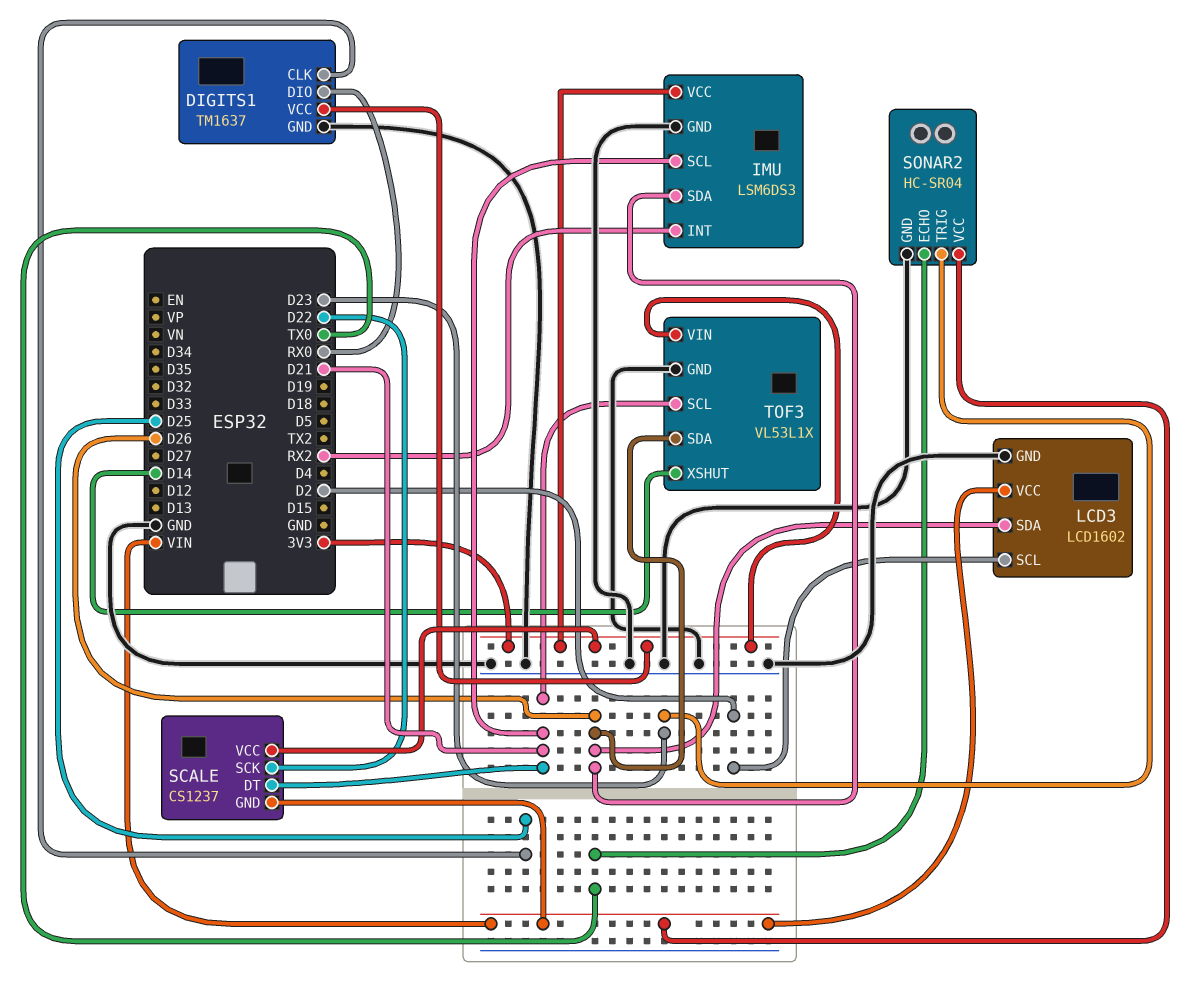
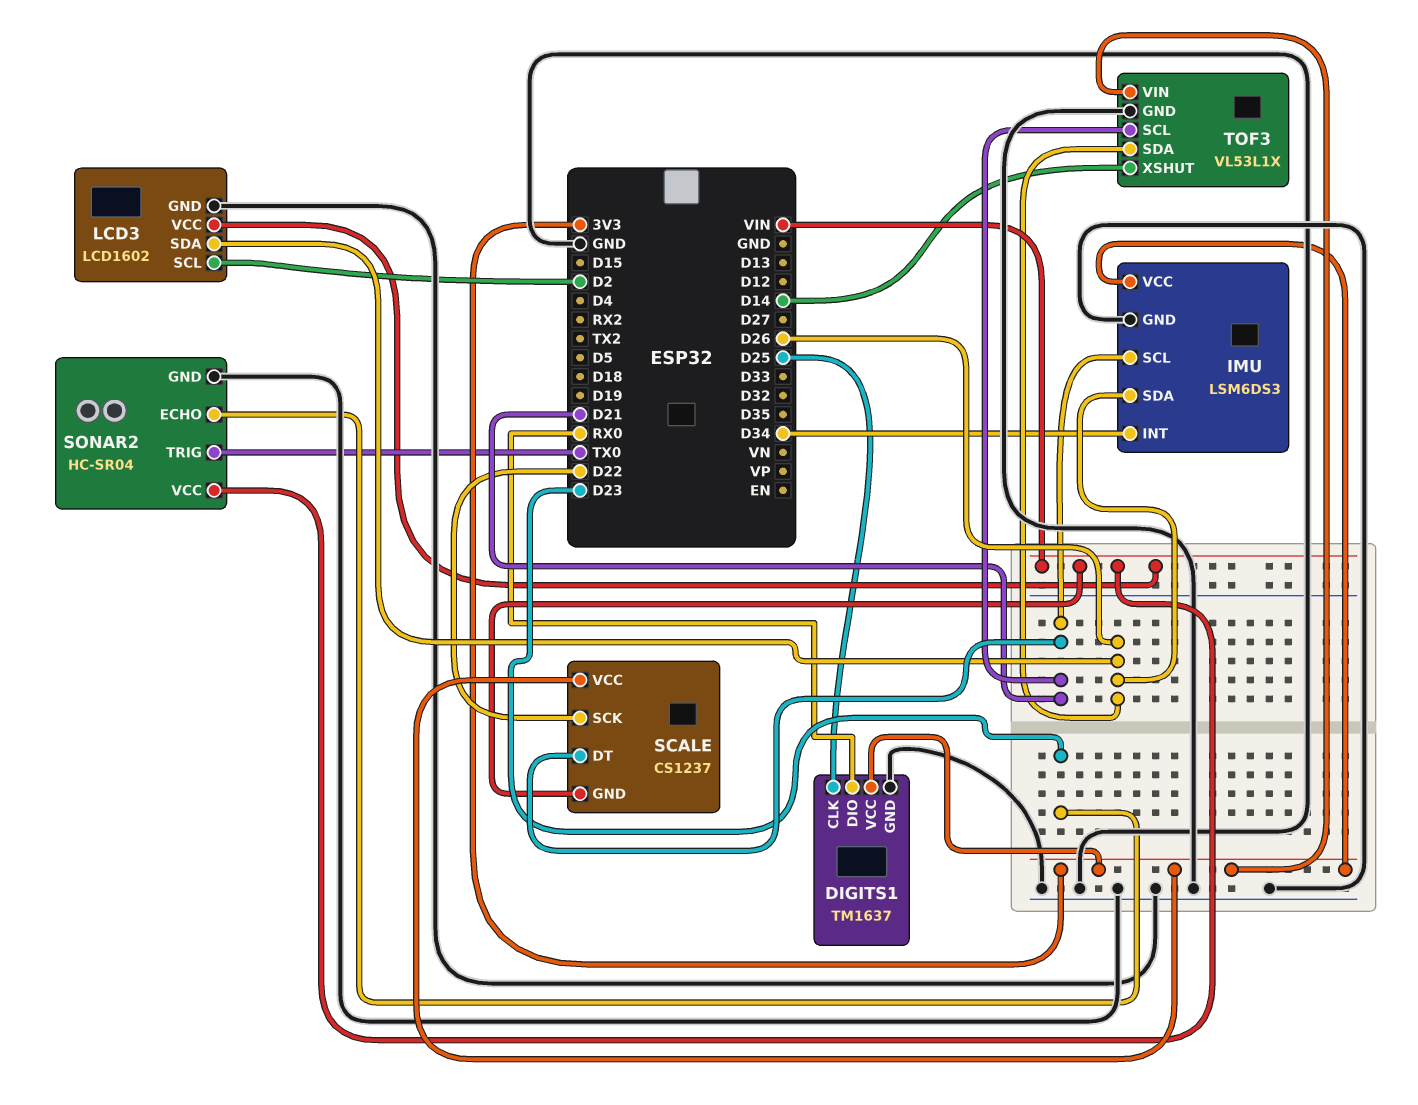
IMU pin INT: RX2 -> D34
SONAR2 pin ECHO: TX0 -> D23
SONAR2 pin TRIG: D23 -> TX0

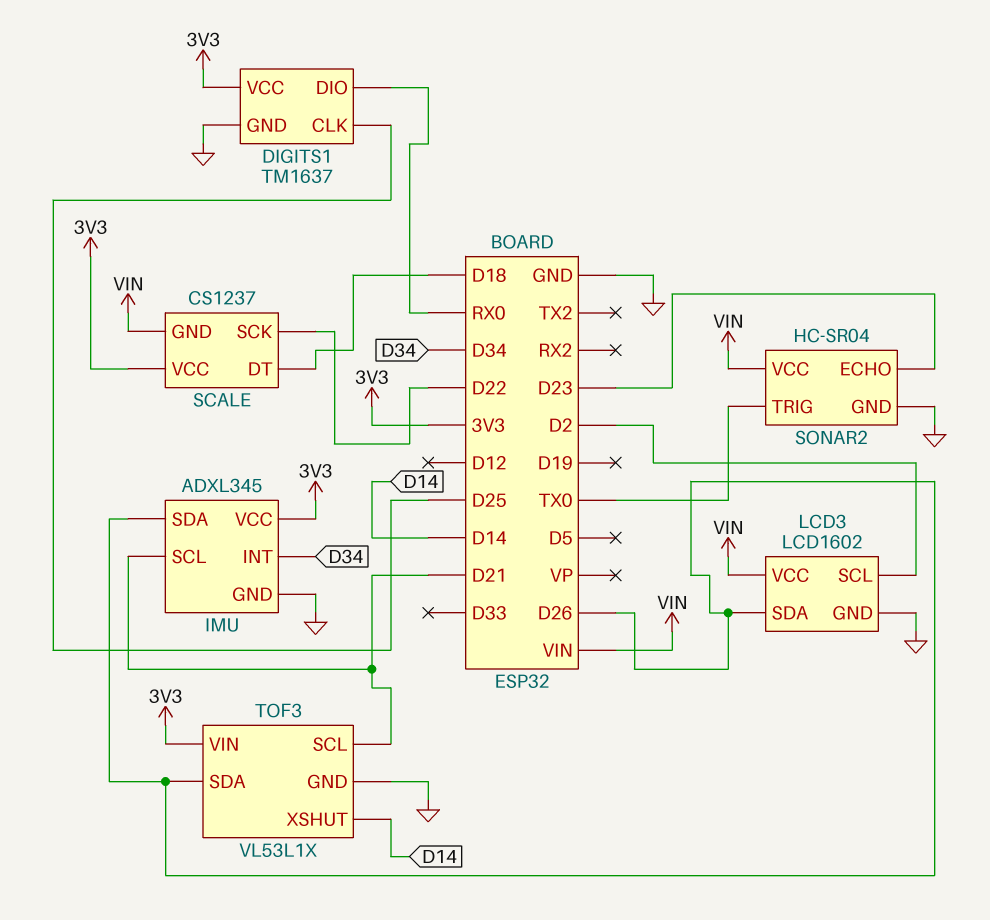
IMU: LSM6DS3 -> ADXL345
SCALE pin DT: D21 -> D18

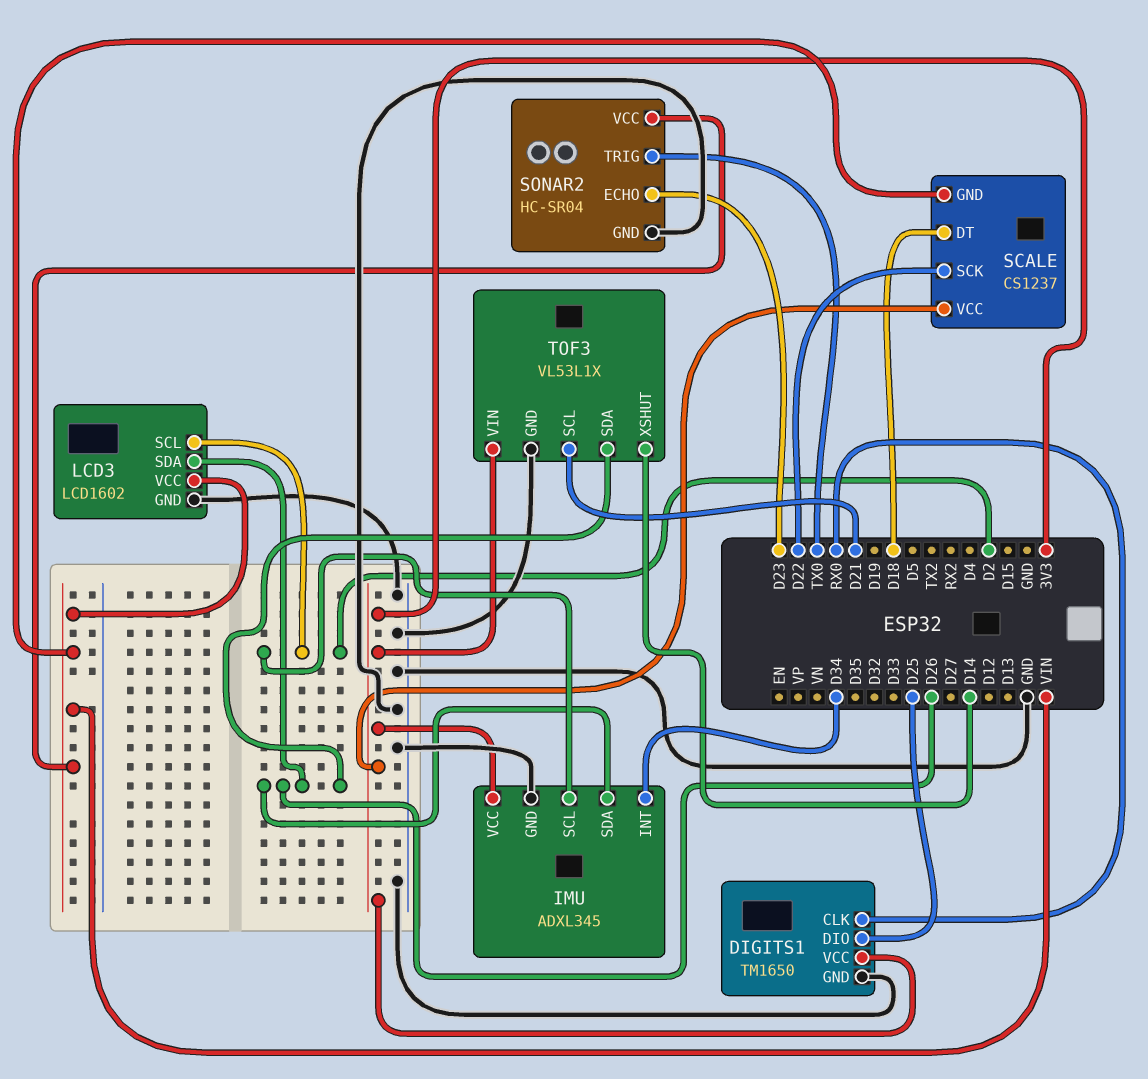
DIGITS1: TM1637 -> TM1650
DIGITS1 pin CLK: D25 -> RX0
DIGITS1 pin DIO: RX0 -> D25
IMU pin SCL: D21 -> D2

